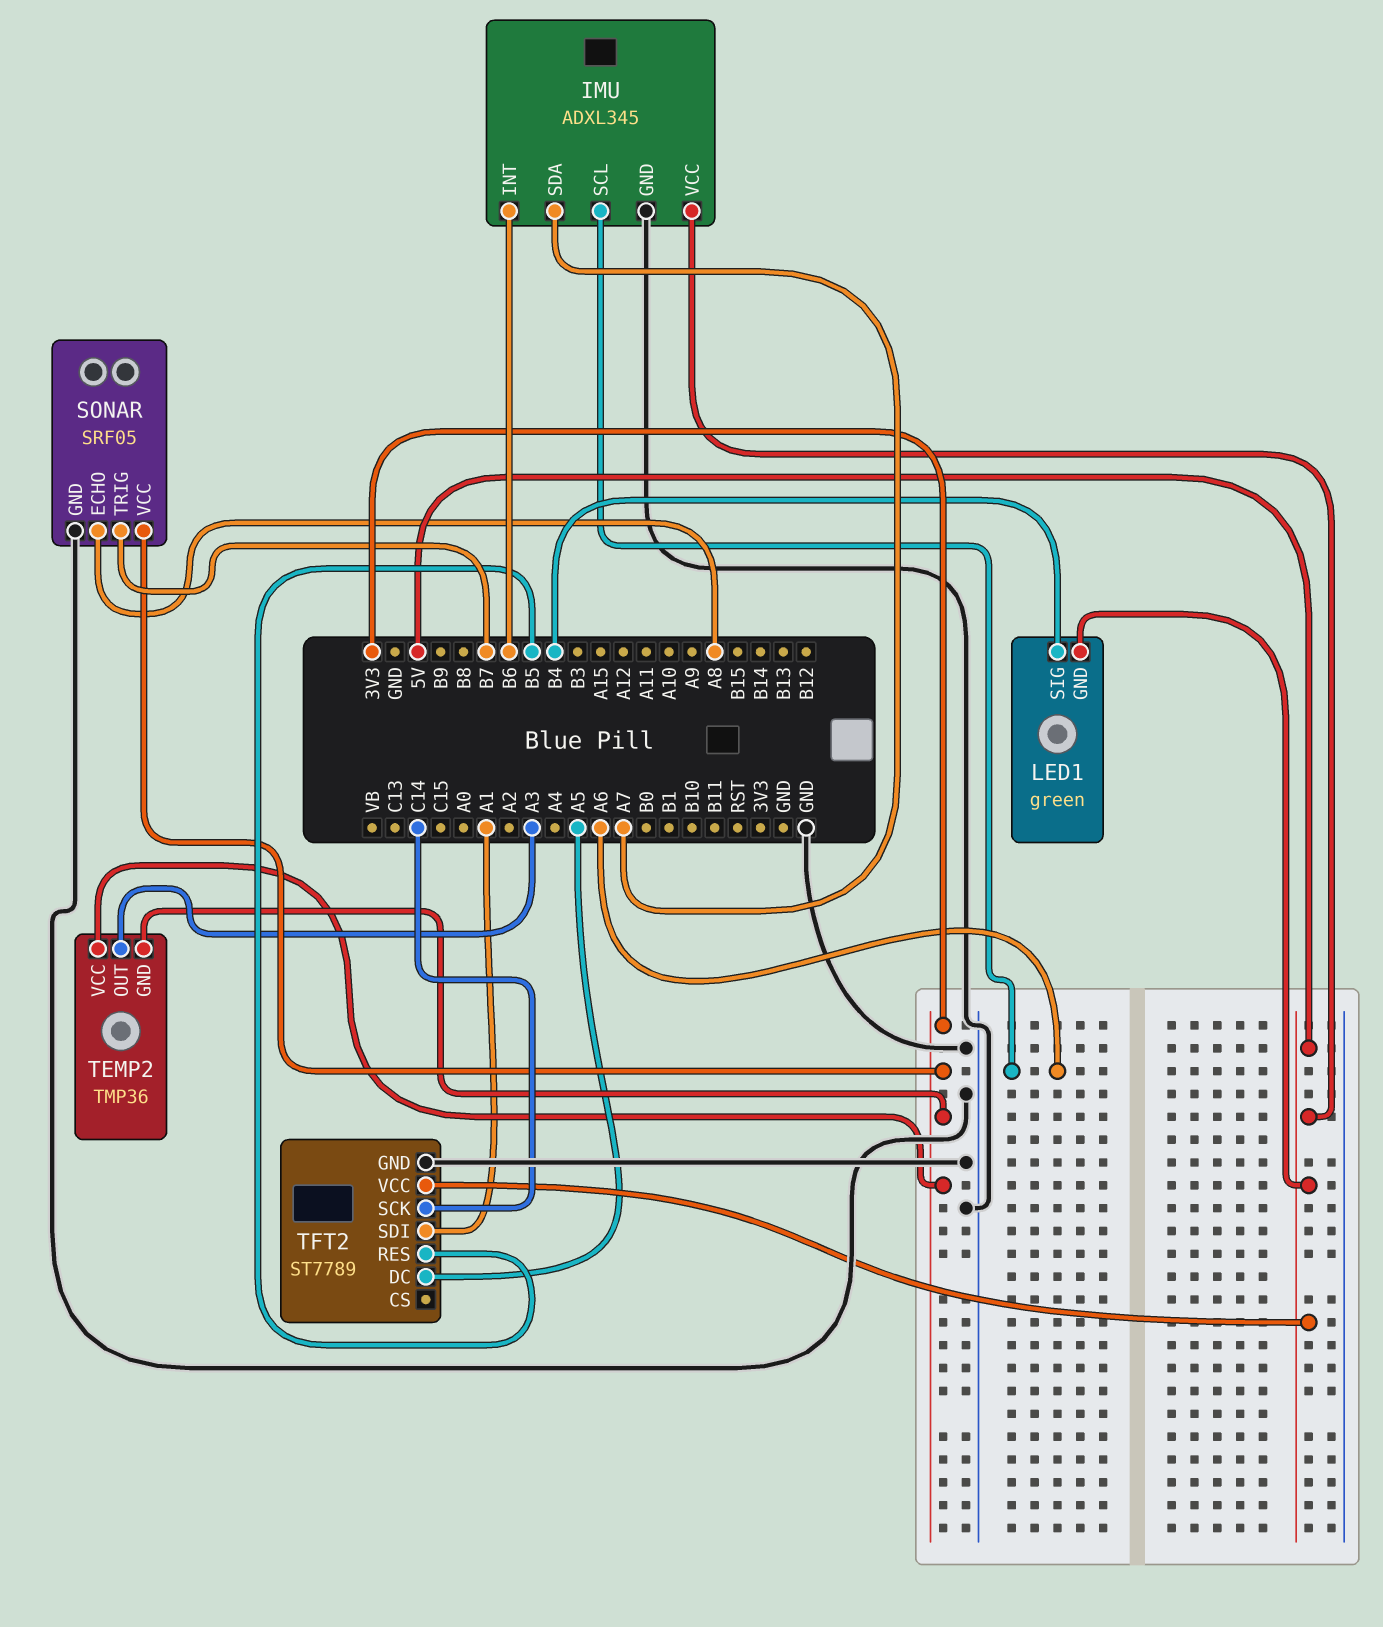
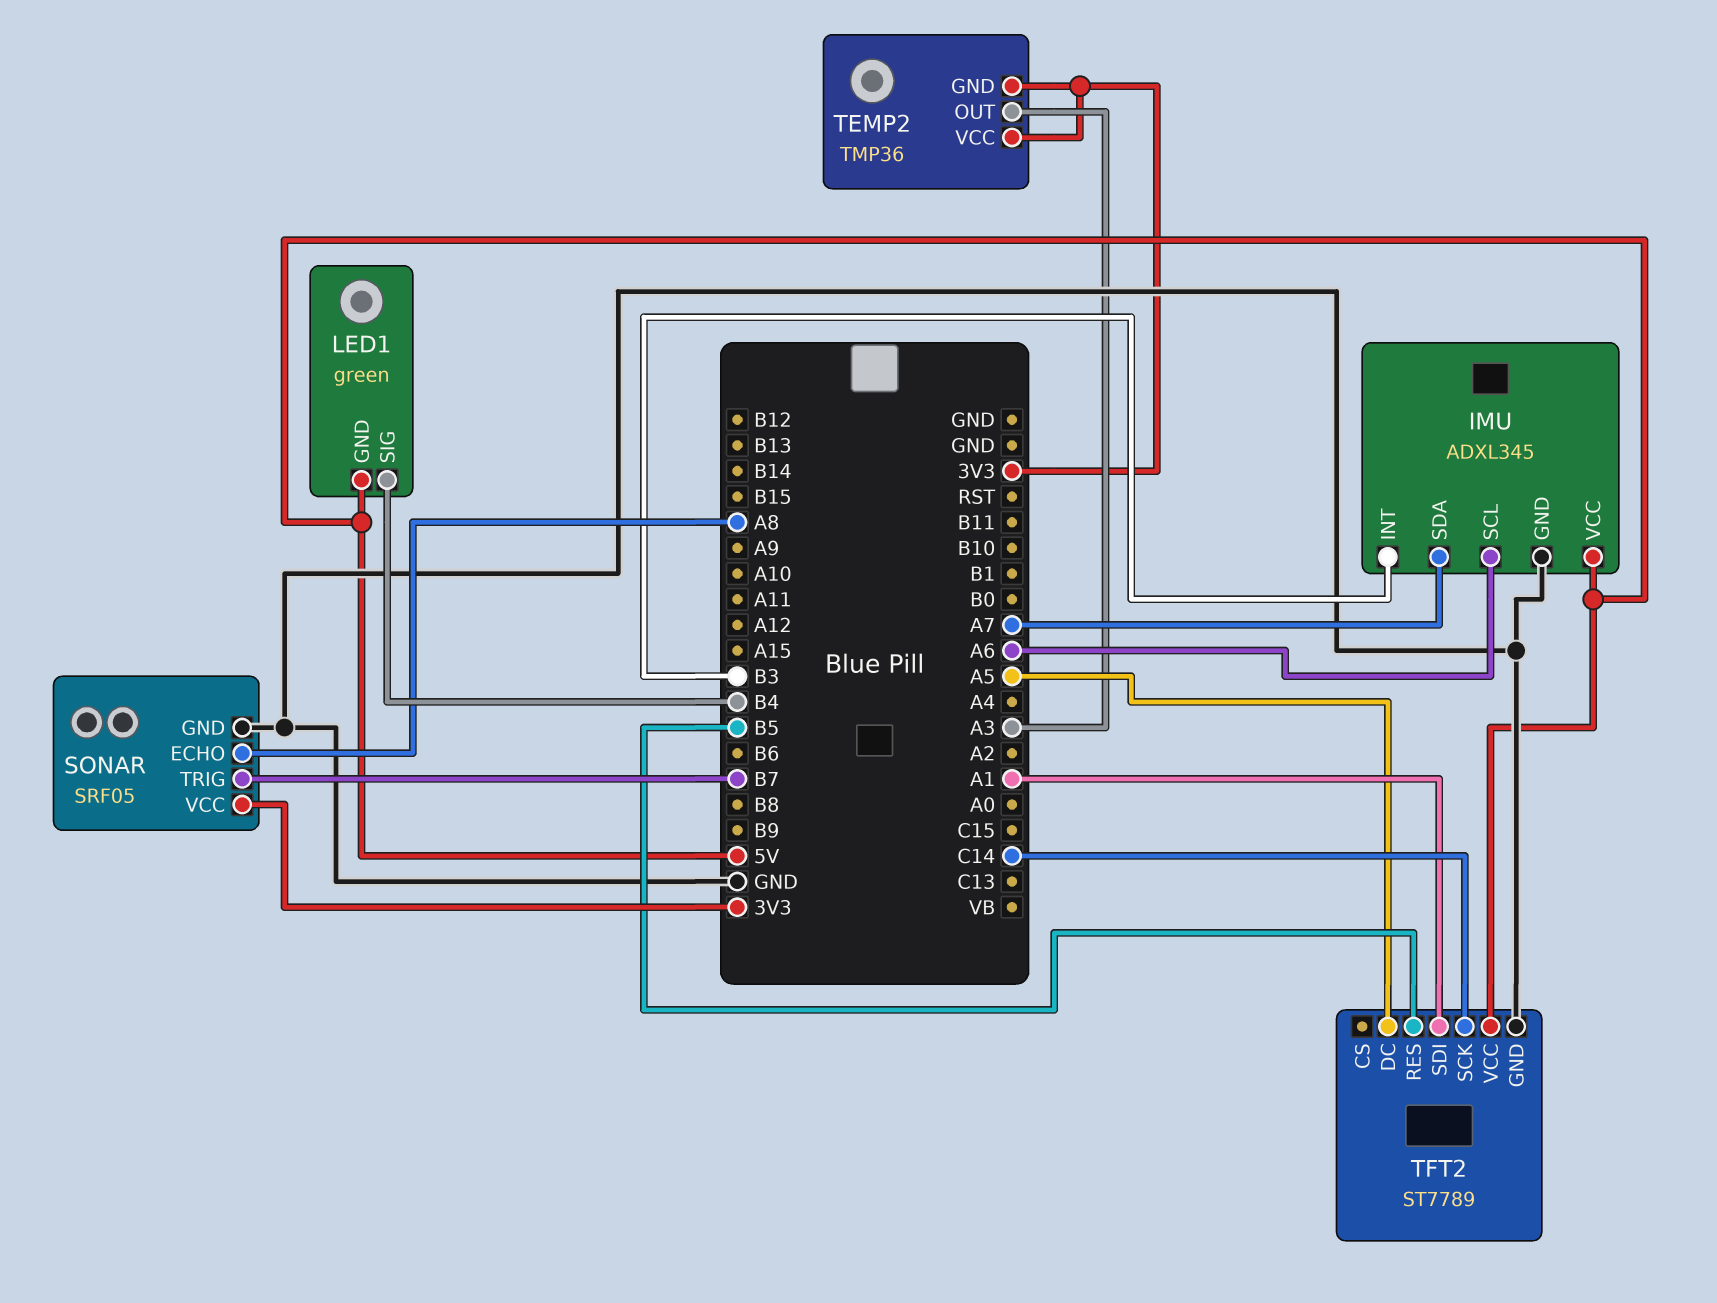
IMU pin INT: B6 -> B3

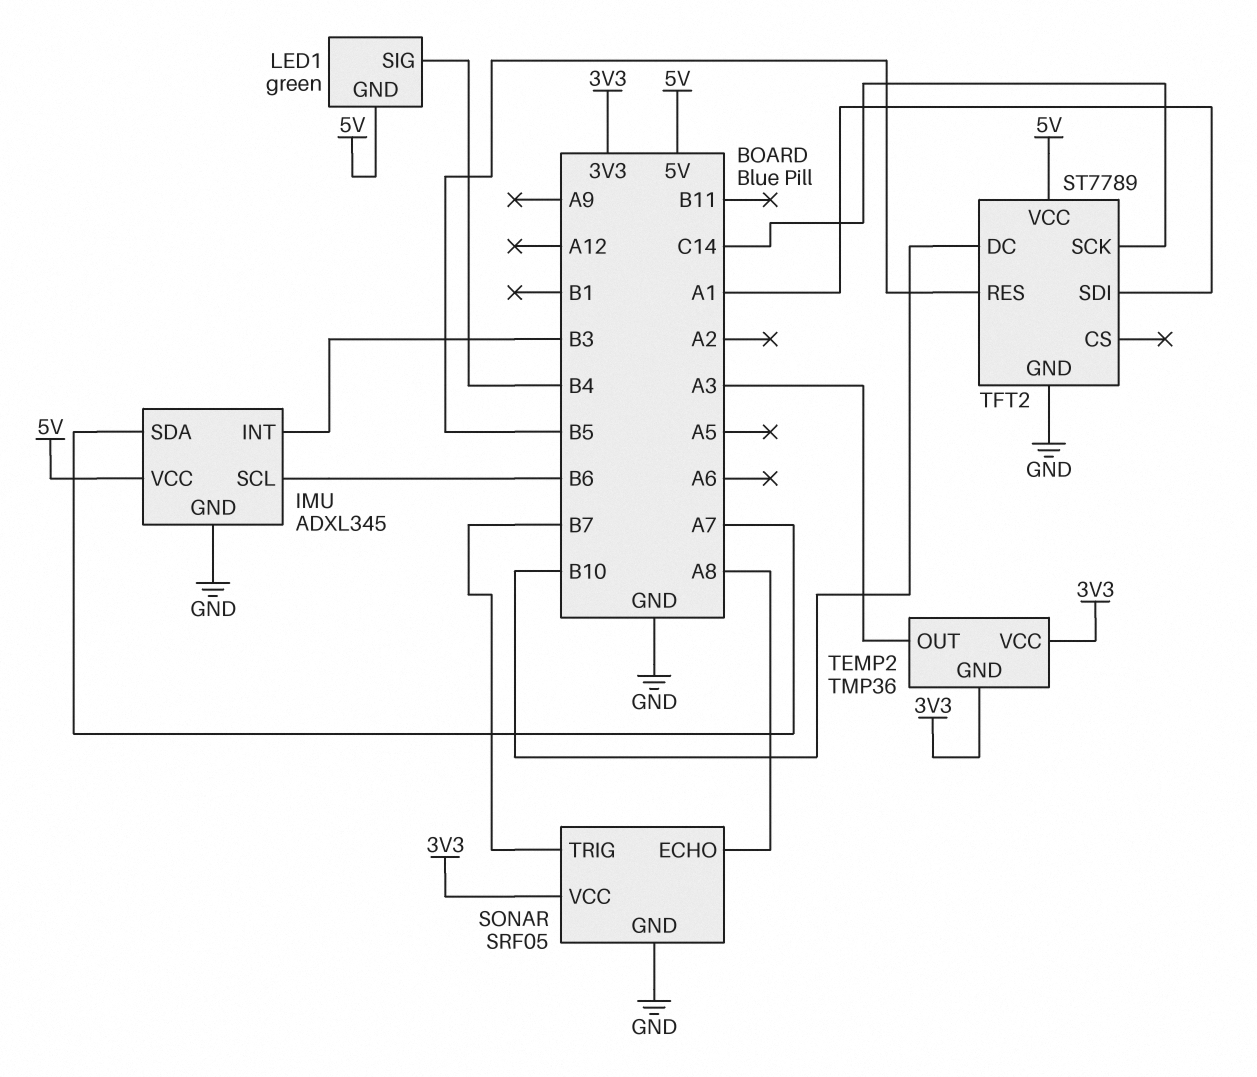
IMU pin SCL: A6 -> B6
TFT2 pin DC: A5 -> B10

